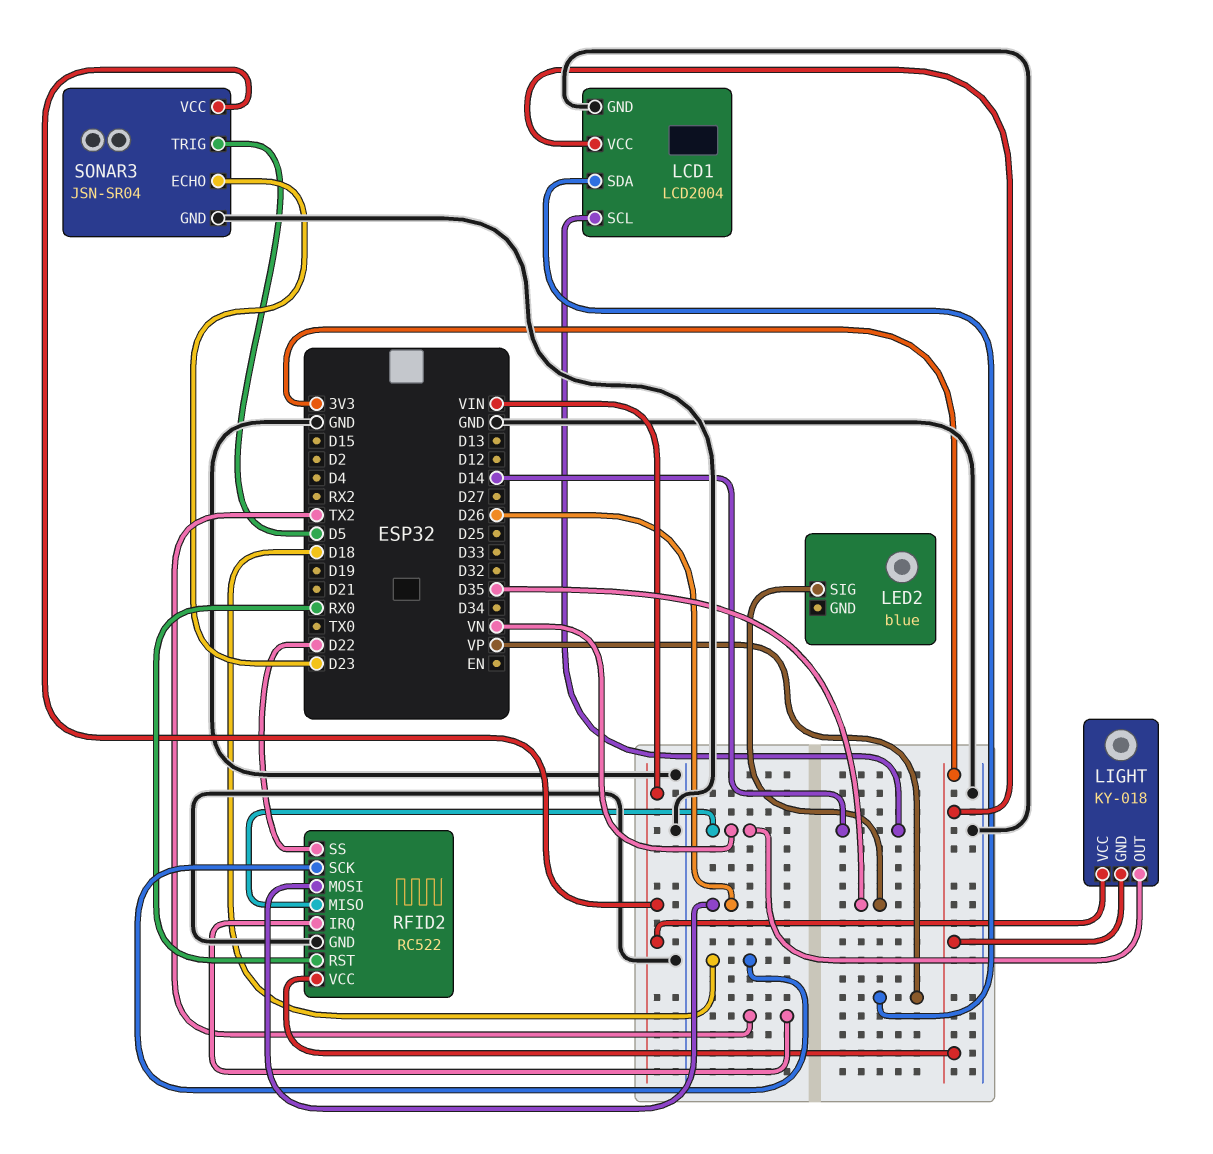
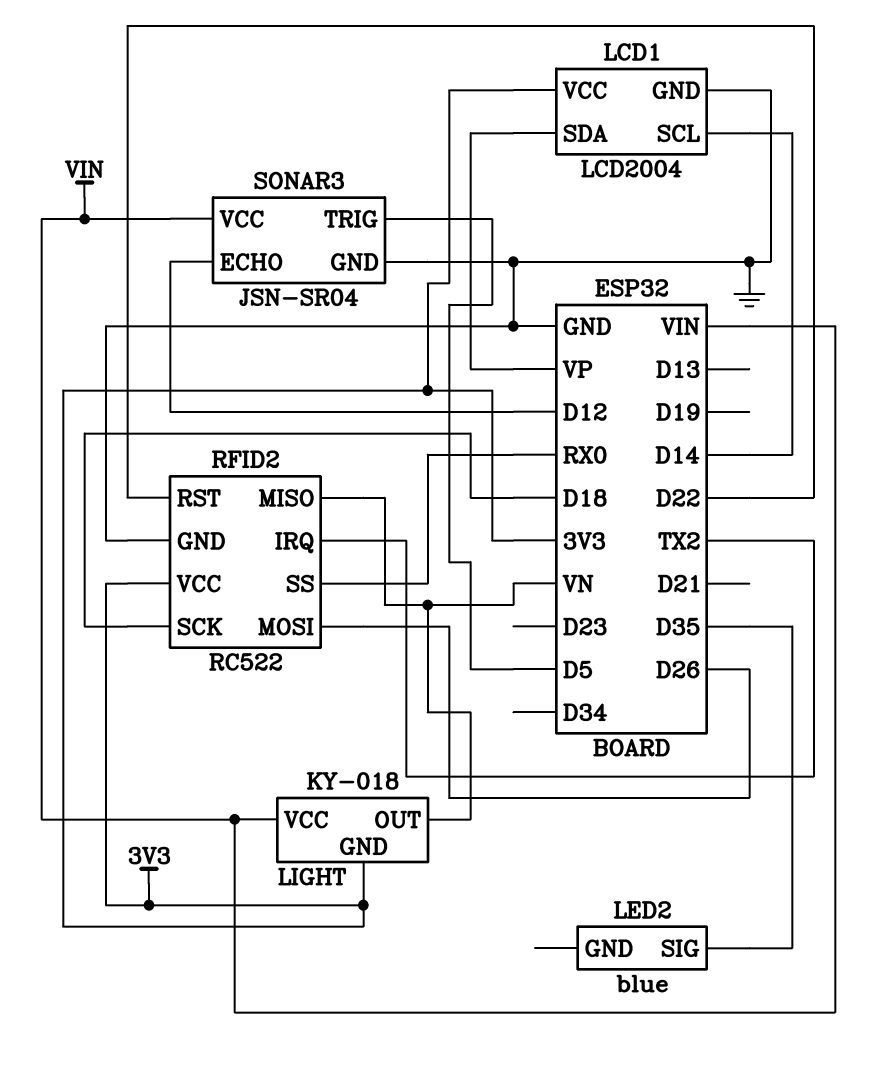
RFID2 pin RST: RX0 -> D22
RFID2 pin SS: D22 -> RX0
SONAR3 pin ECHO: D23 -> D12

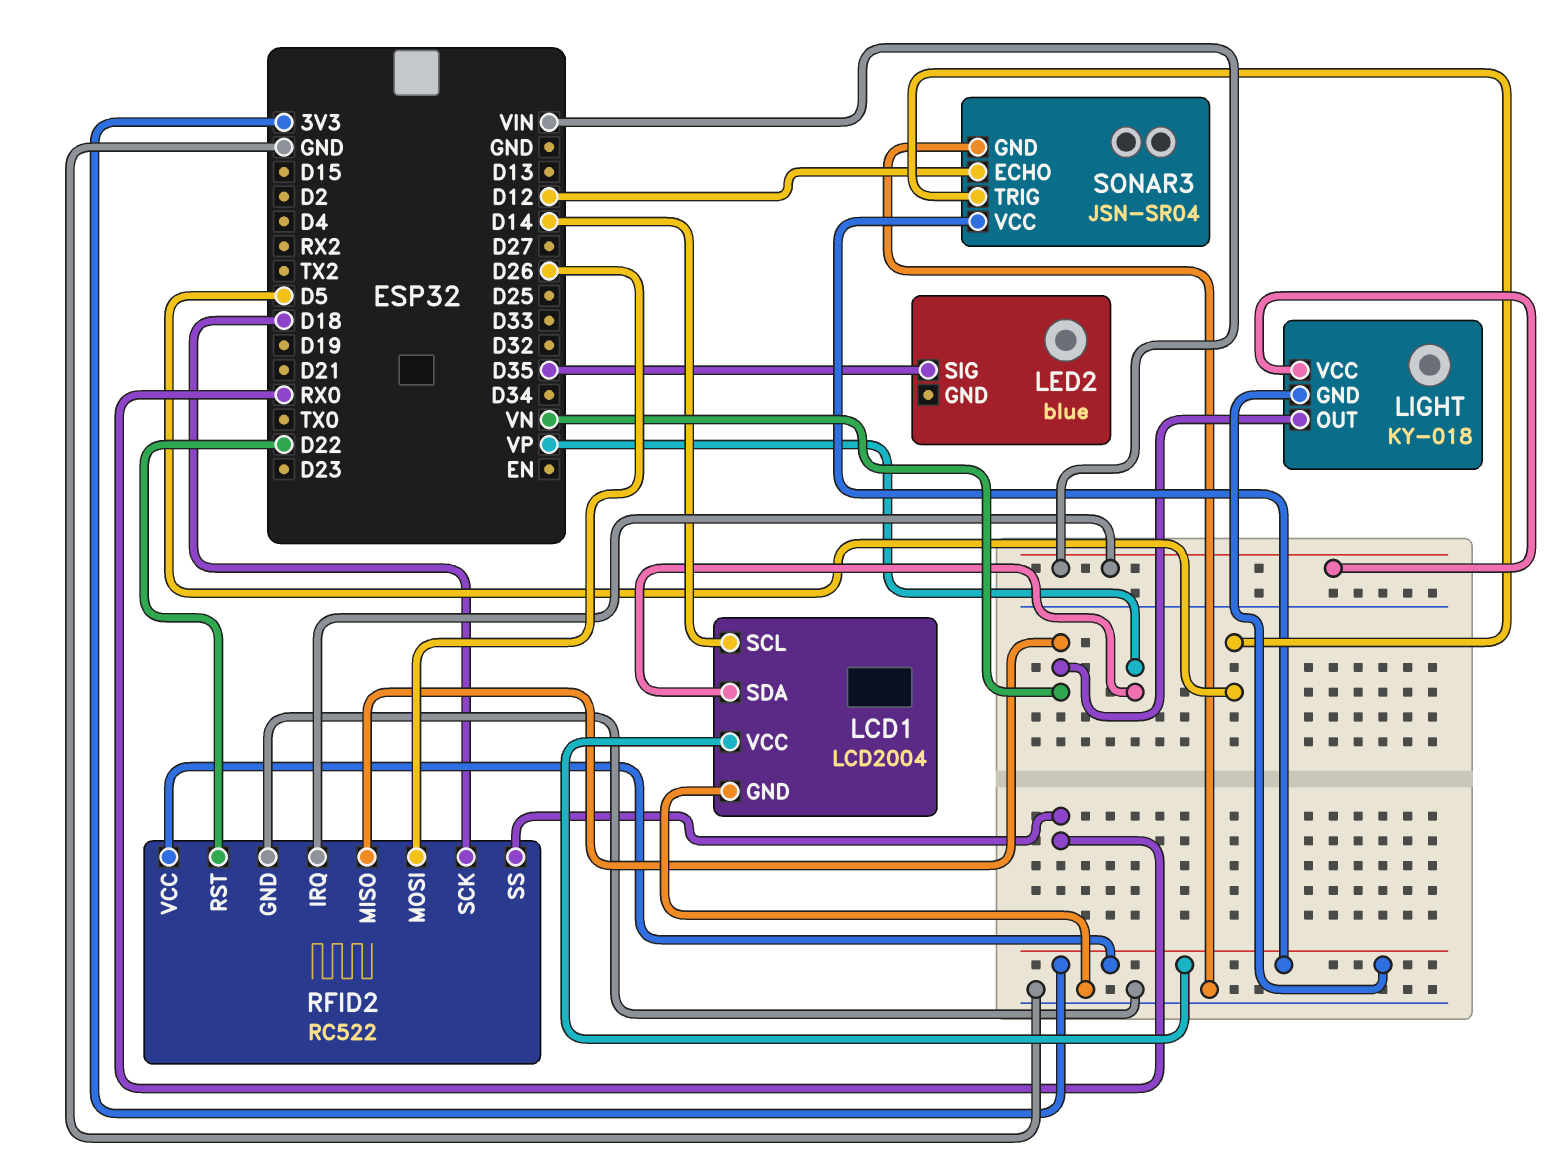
RFID2 pin IRQ: TX2 -> VIN
SONAR3 pin VCC: VIN -> 3V3

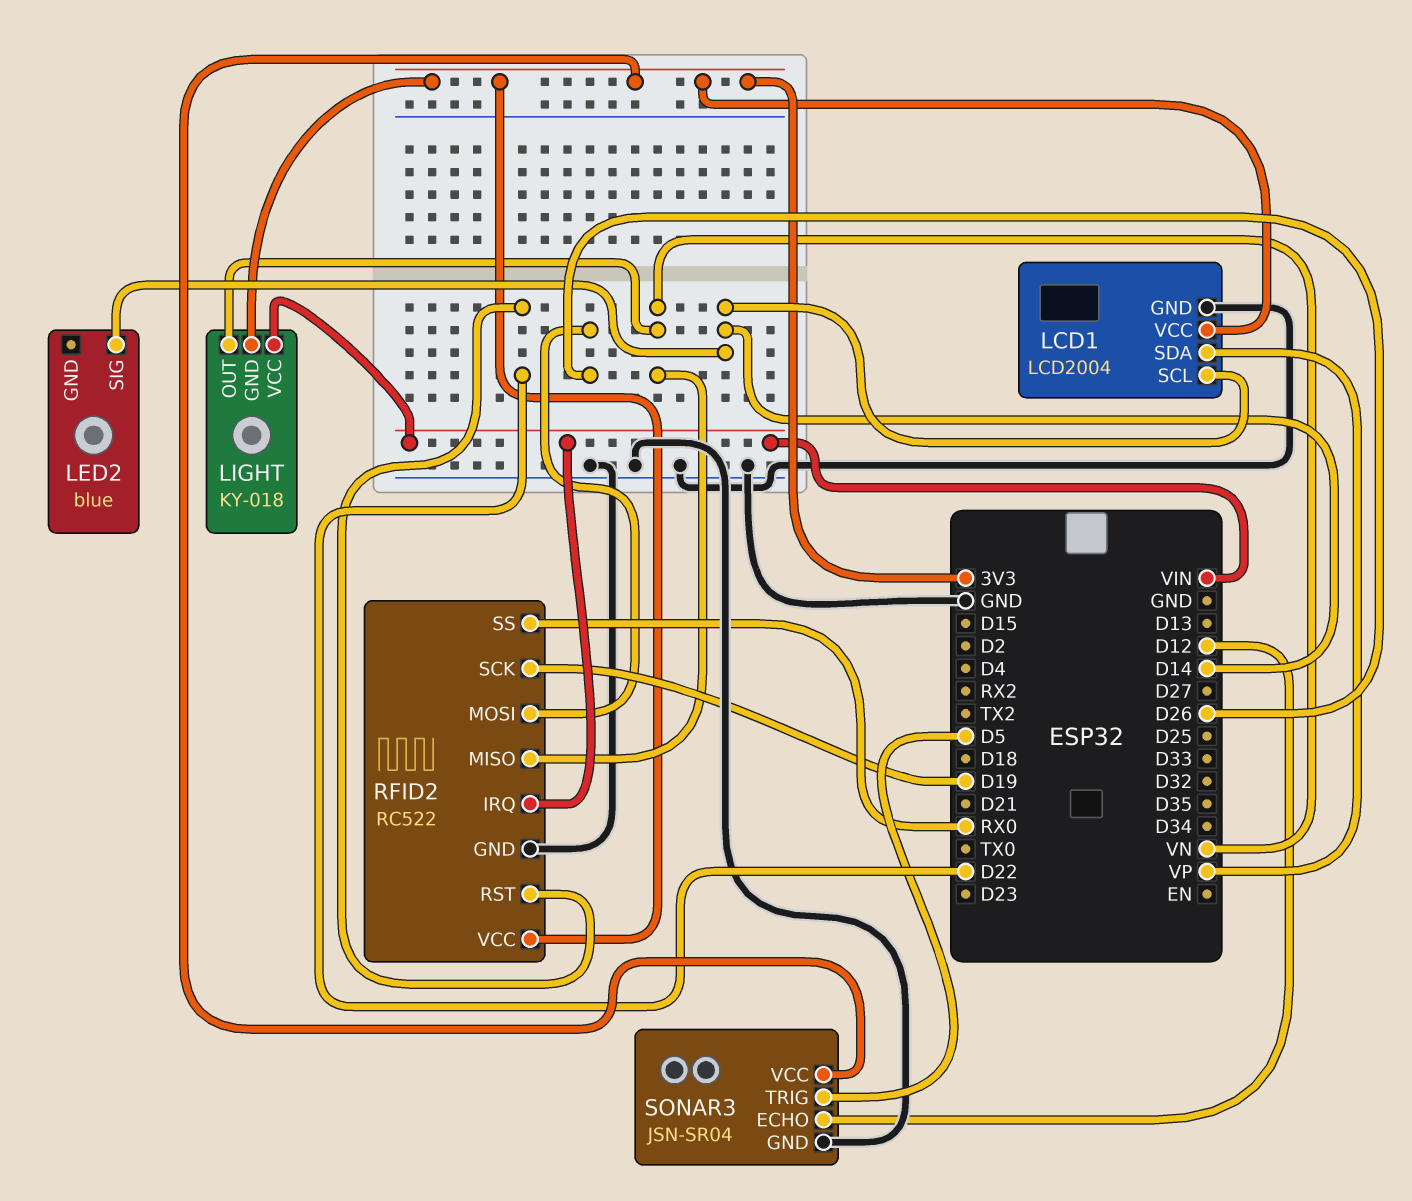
LED2 pin SIG: D35 -> D14
RFID2 pin SCK: D18 -> D19

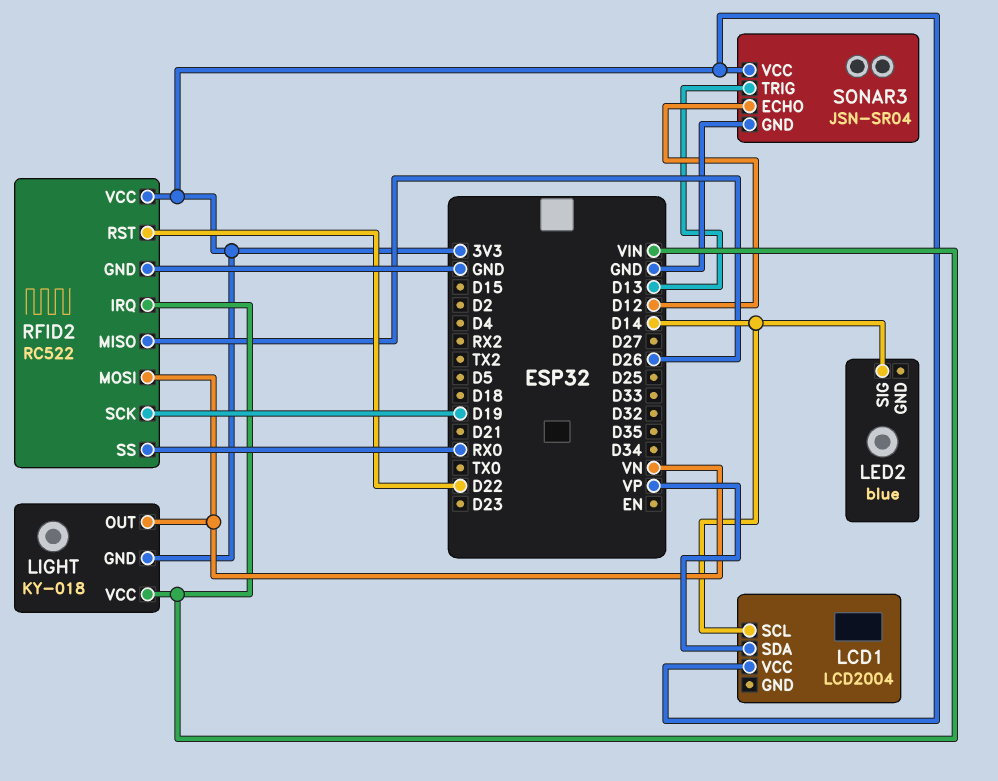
LCD1 pin GND: GND -> none
RFID2 pin MISO: VN -> D26
RFID2 pin MOSI: D26 -> VN
SONAR3 pin TRIG: D5 -> D13

